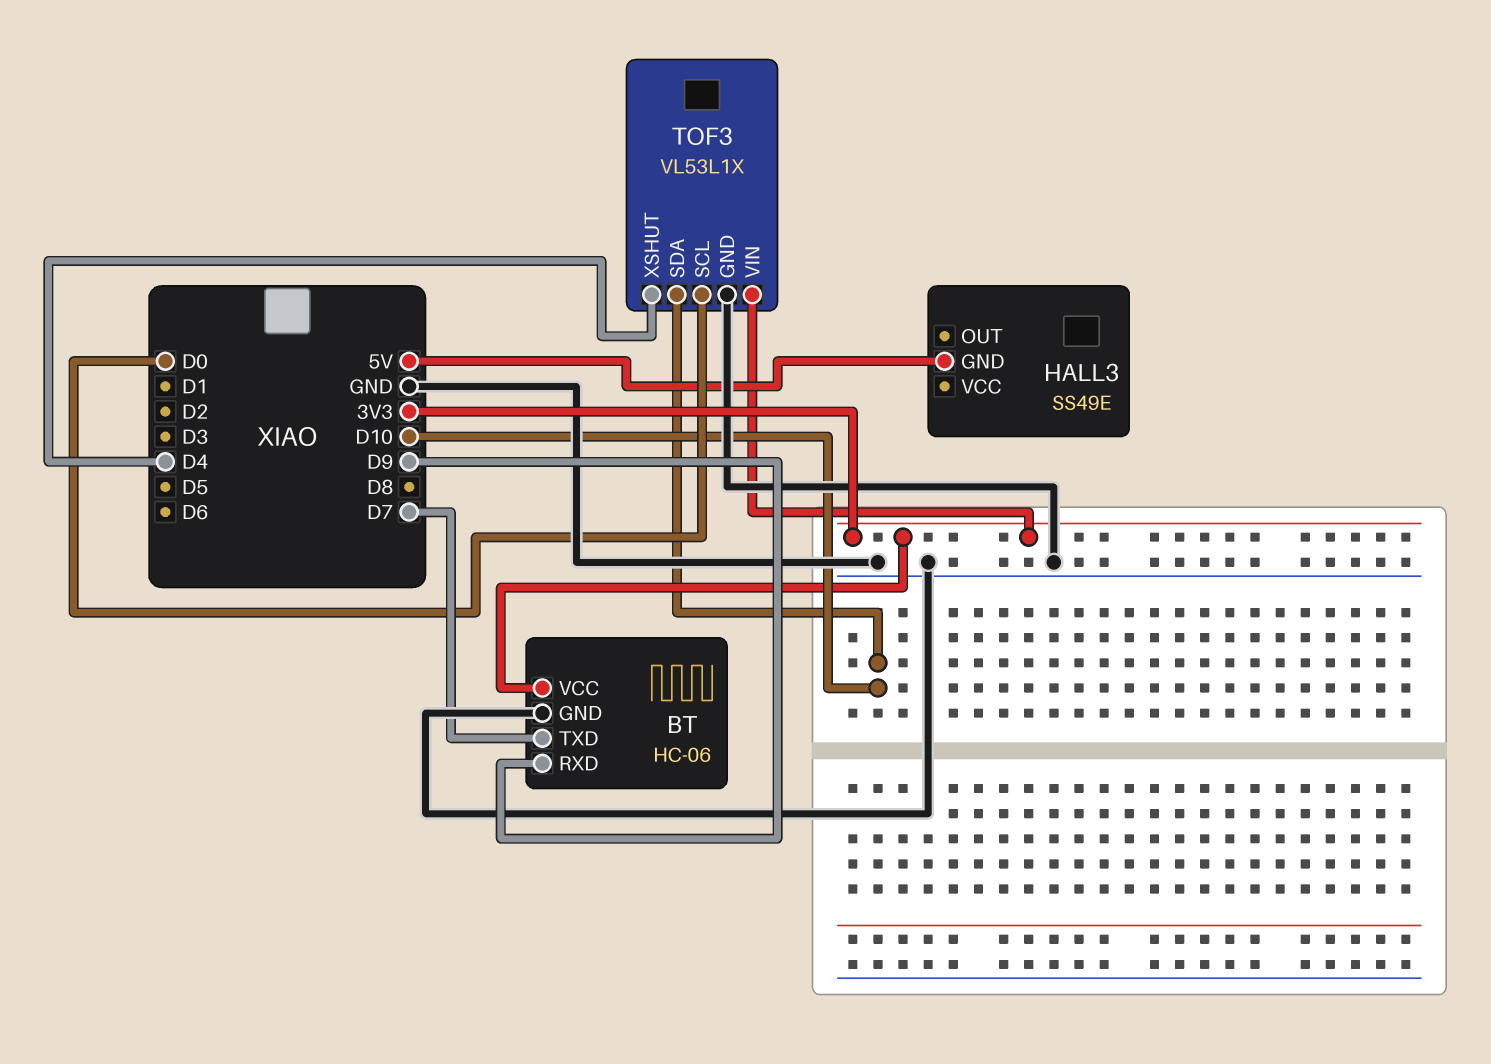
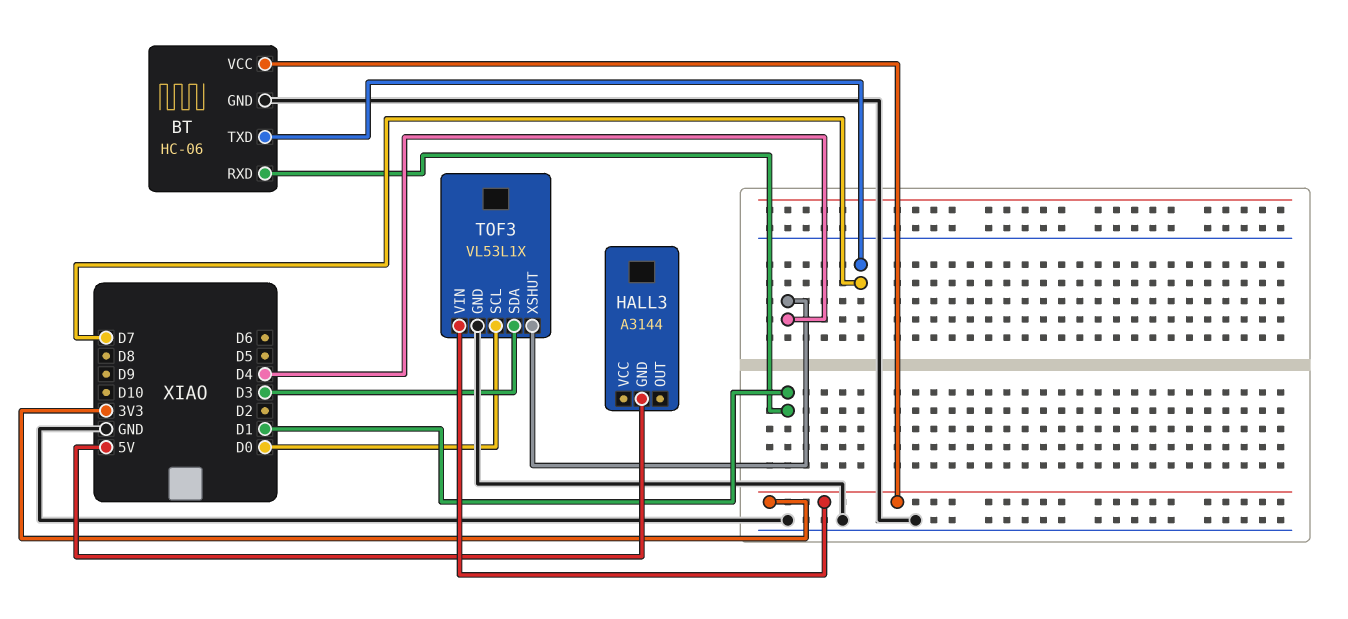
BT pin RXD: D9 -> D1
HALL3: SS49E -> A3144
TOF3 pin SDA: D10 -> D3

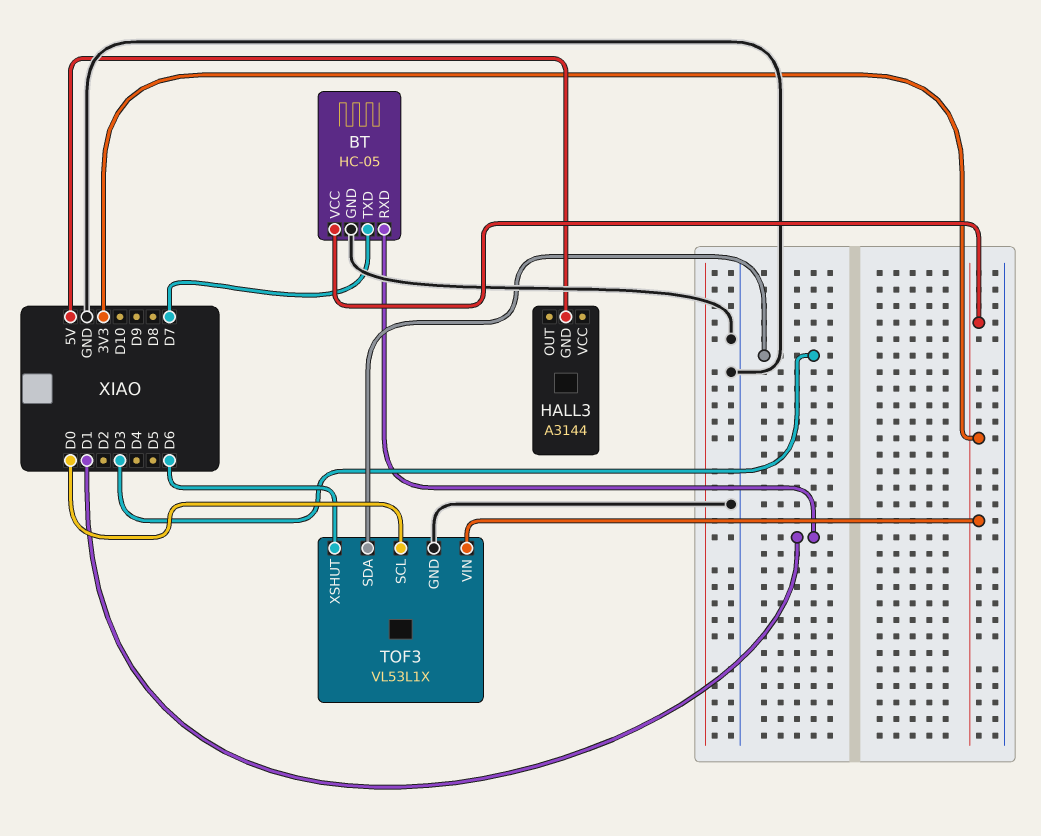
BT: HC-06 -> HC-05
TOF3 pin XSHUT: D4 -> D6

